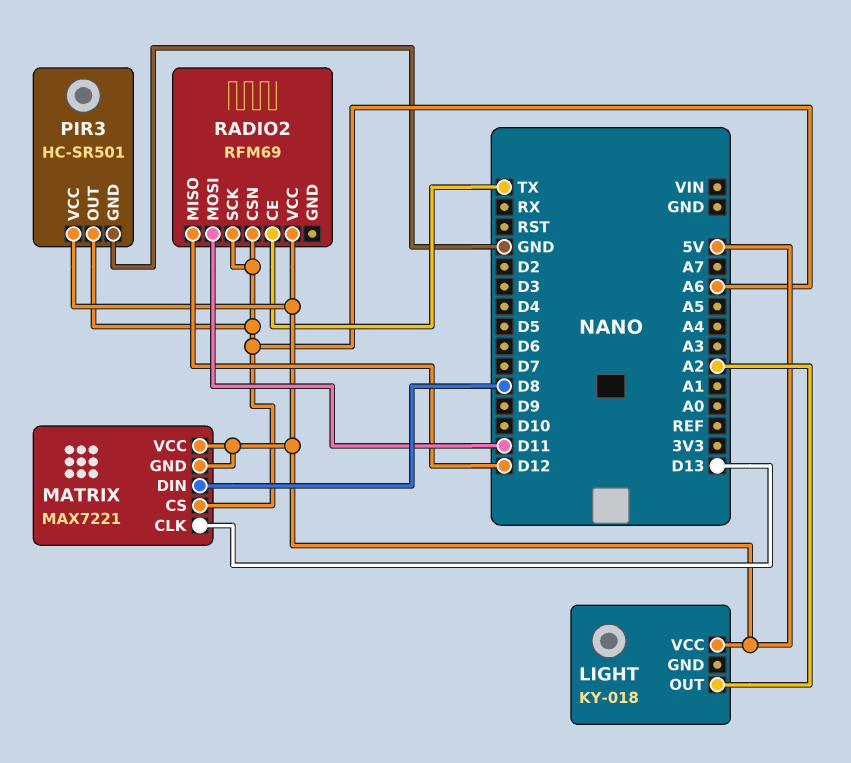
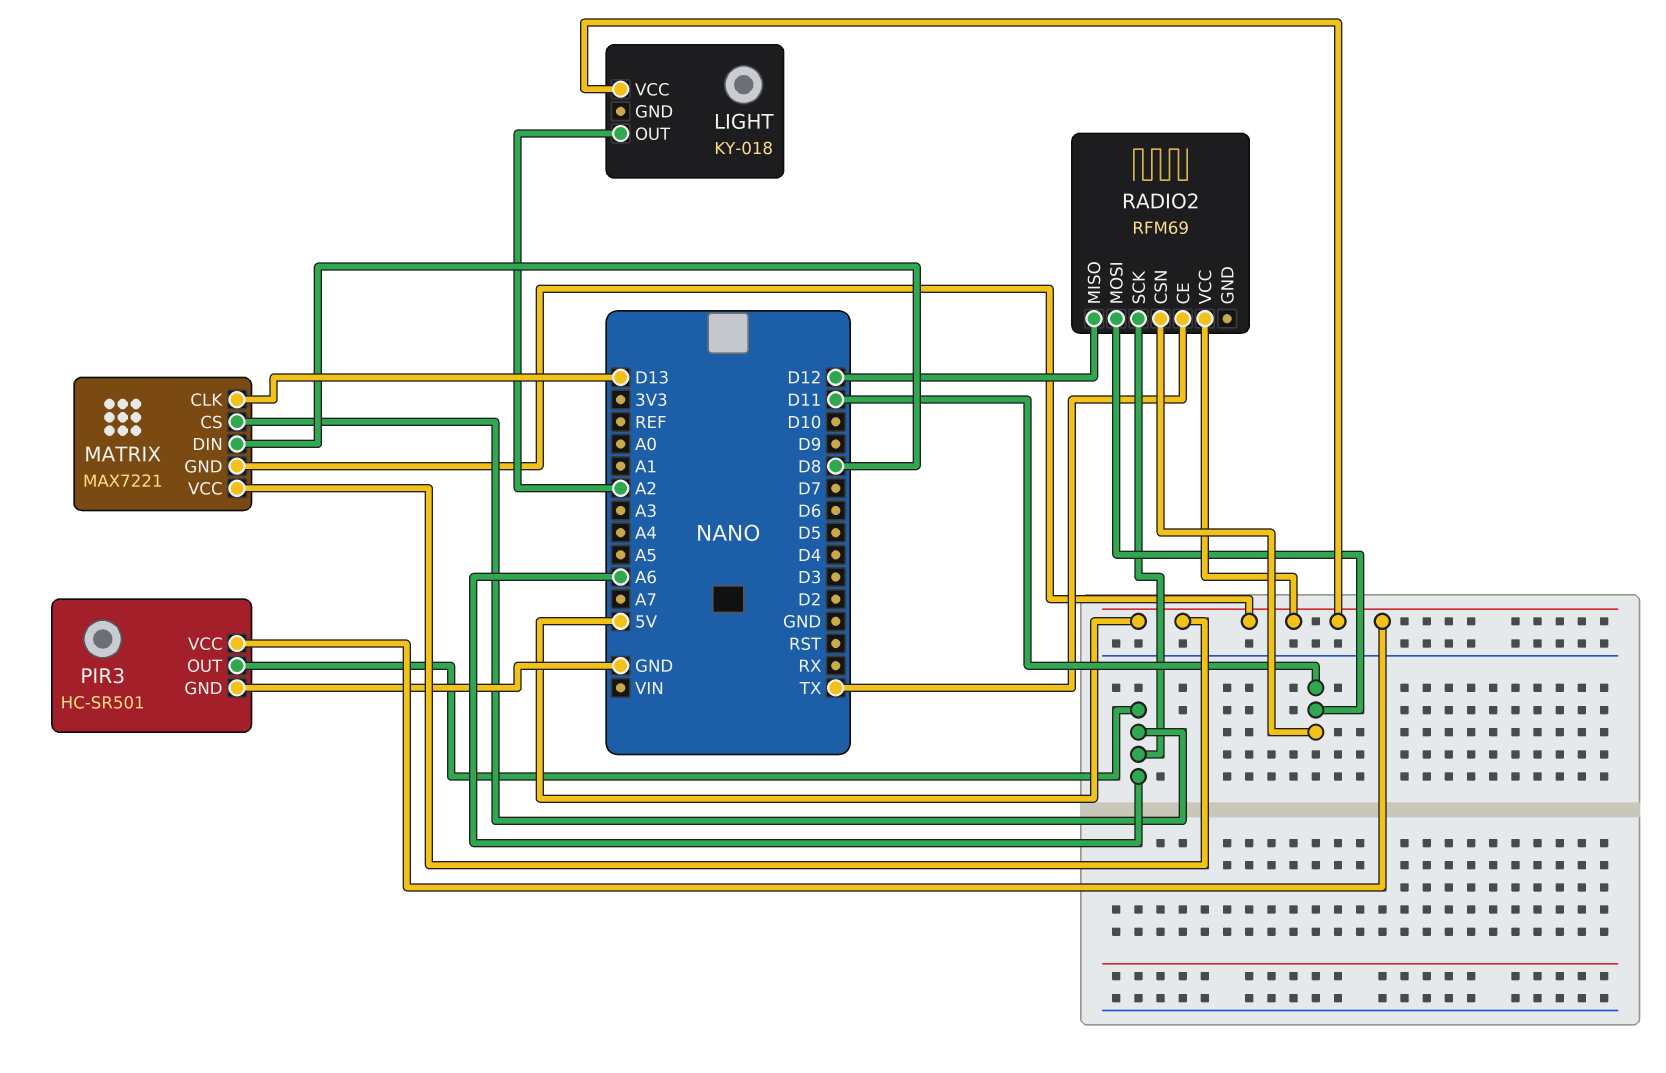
RADIO2 pin CSN: A6 -> D11

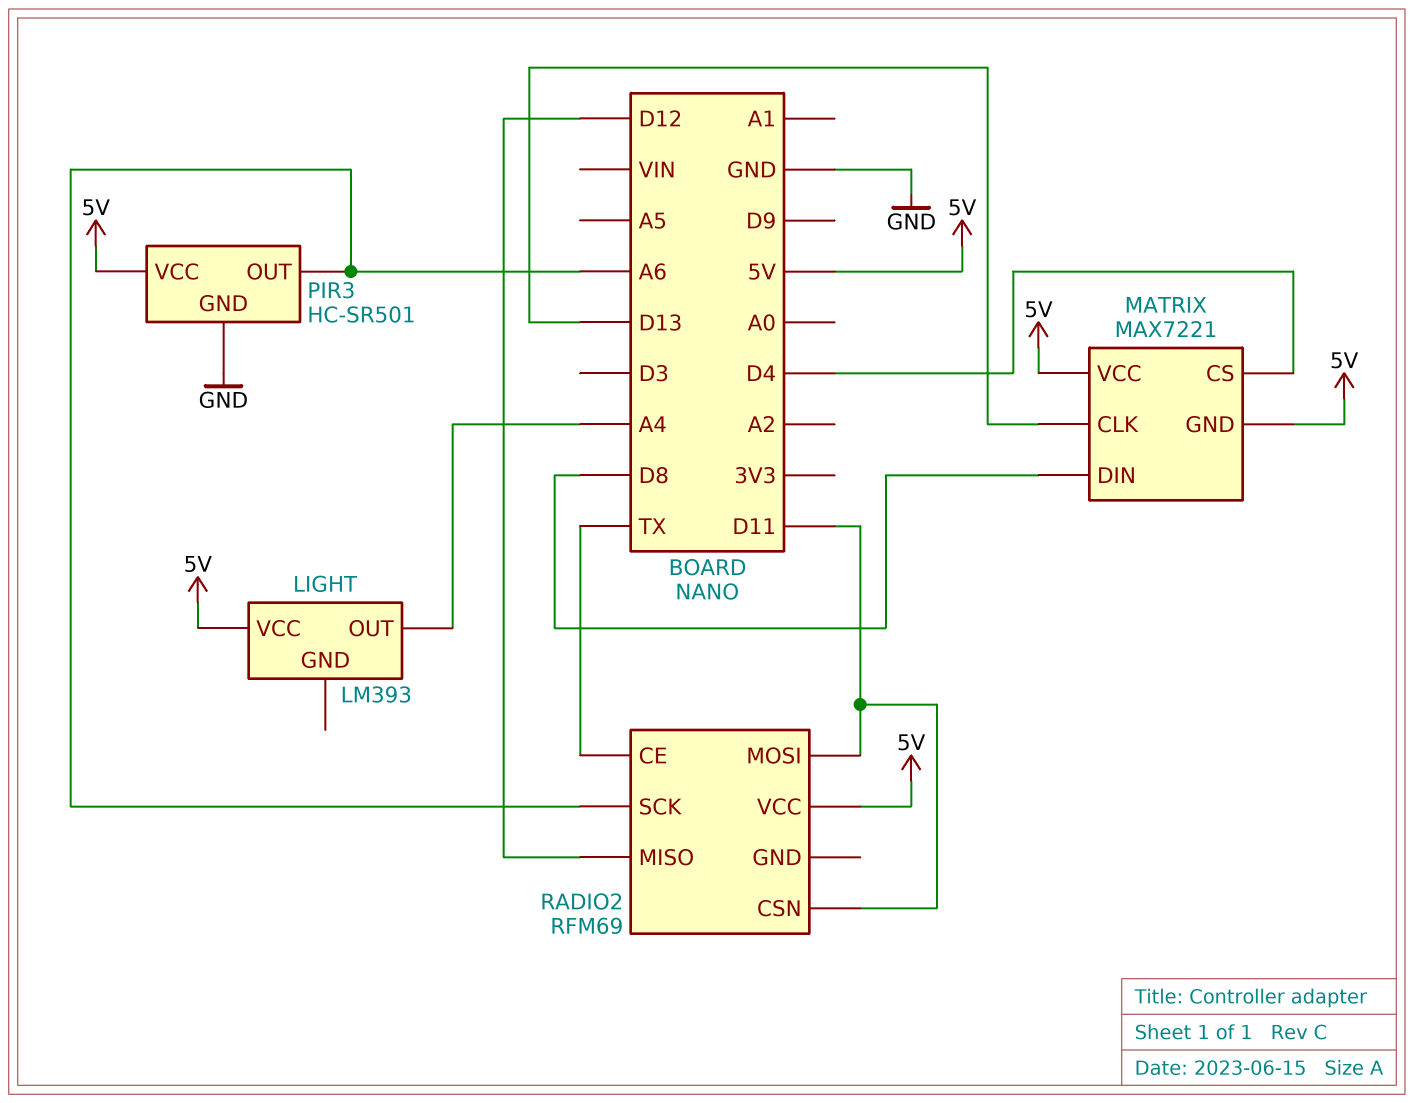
LIGHT: KY-018 -> LM393
LIGHT pin OUT: A2 -> A4
MATRIX pin CS: A6 -> D4

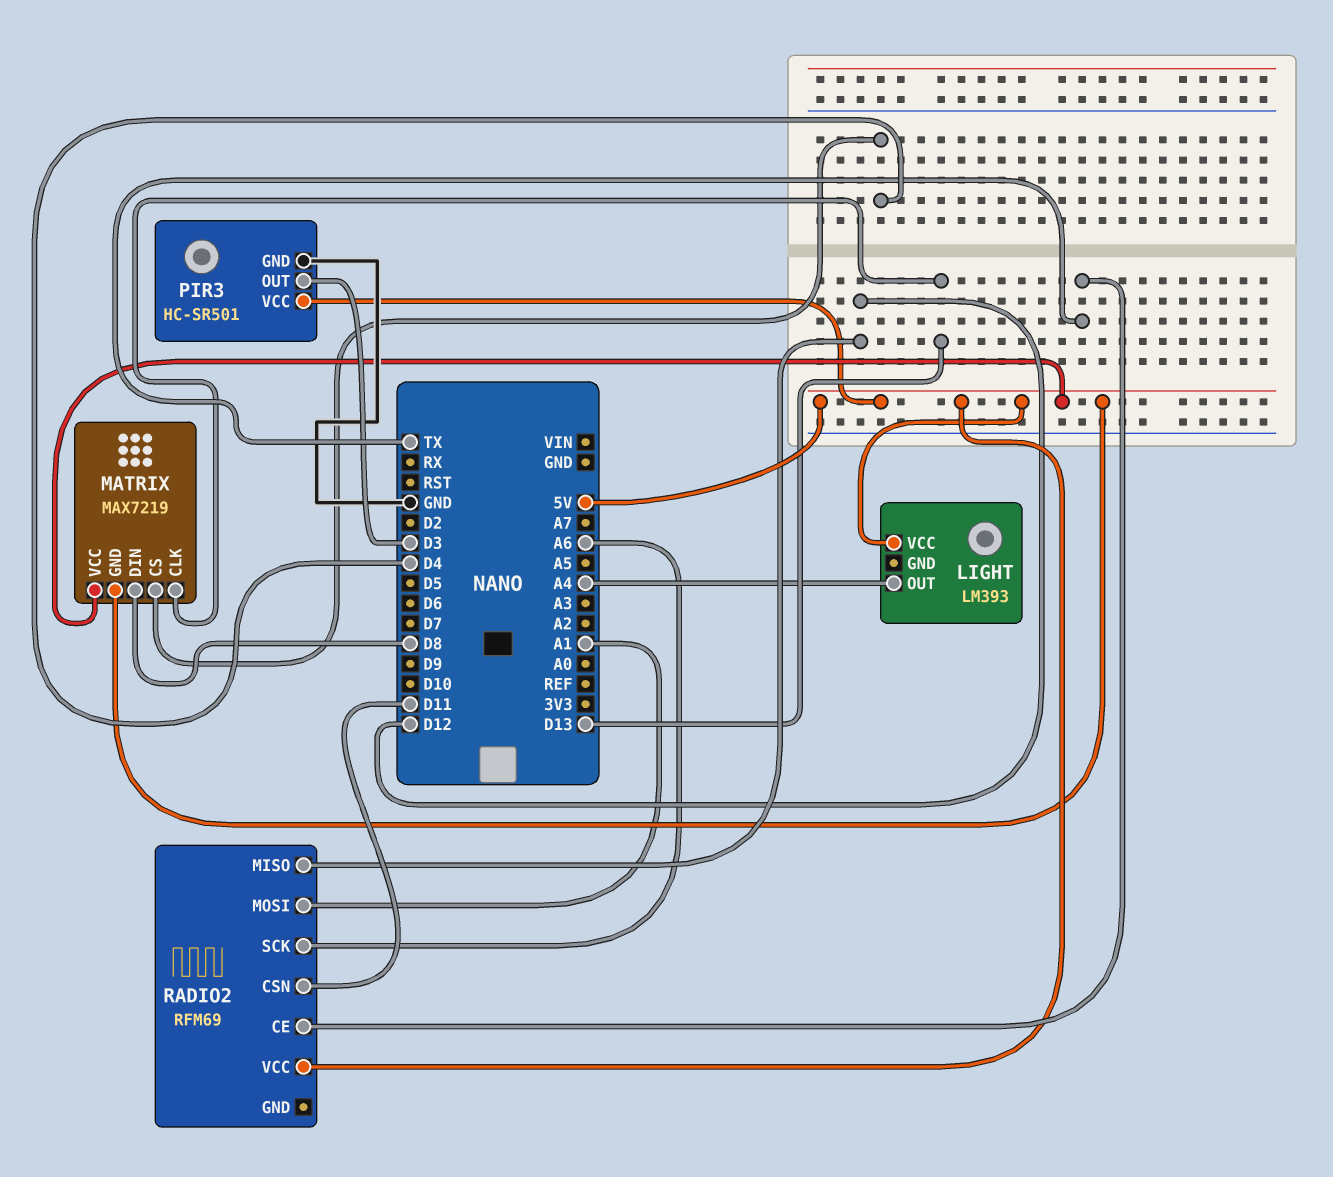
MATRIX: MAX7221 -> MAX7219
PIR3 pin OUT: A6 -> D3
RADIO2 pin MOSI: D11 -> A1

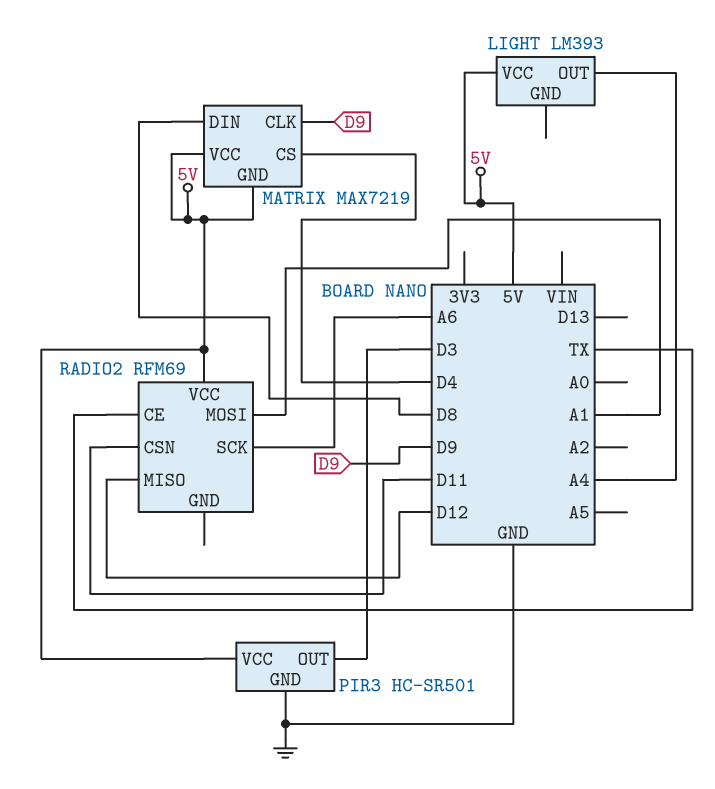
MATRIX pin CLK: D13 -> D9

